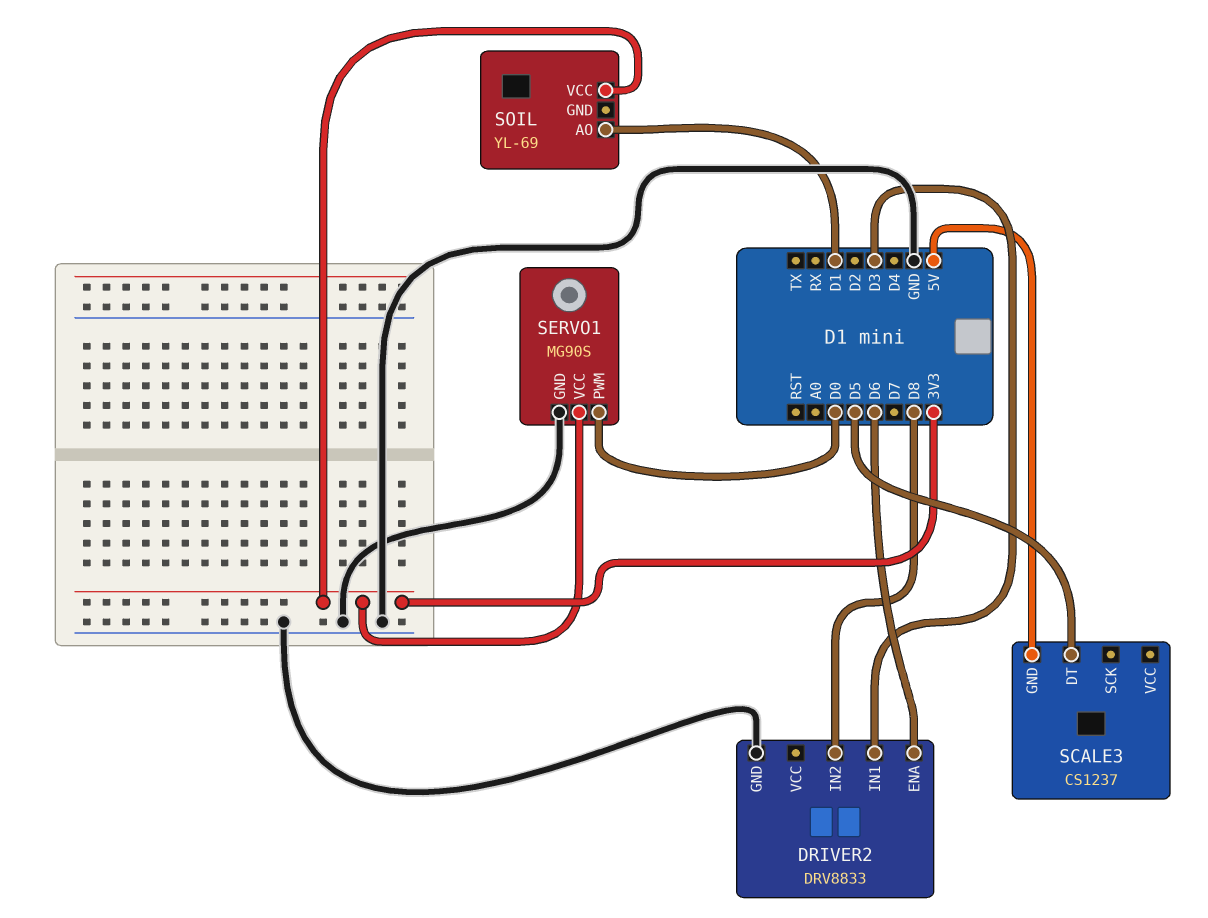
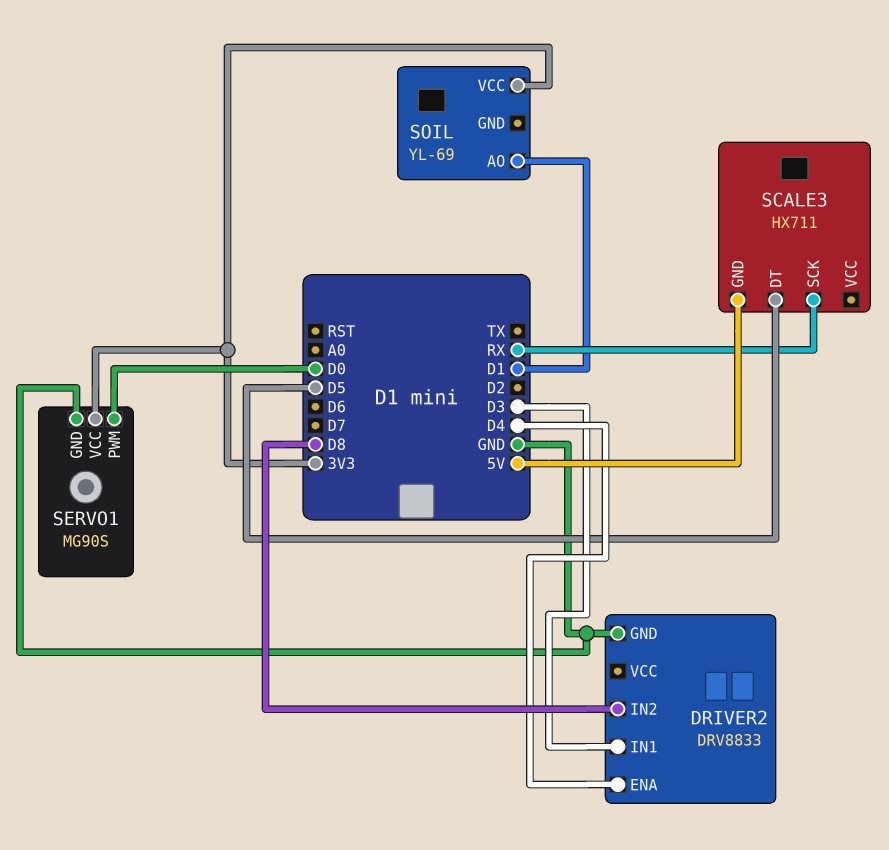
DRIVER2 pin ENA: D6 -> D4
SCALE3: CS1237 -> HX711
SCALE3 pin SCK: none -> RX

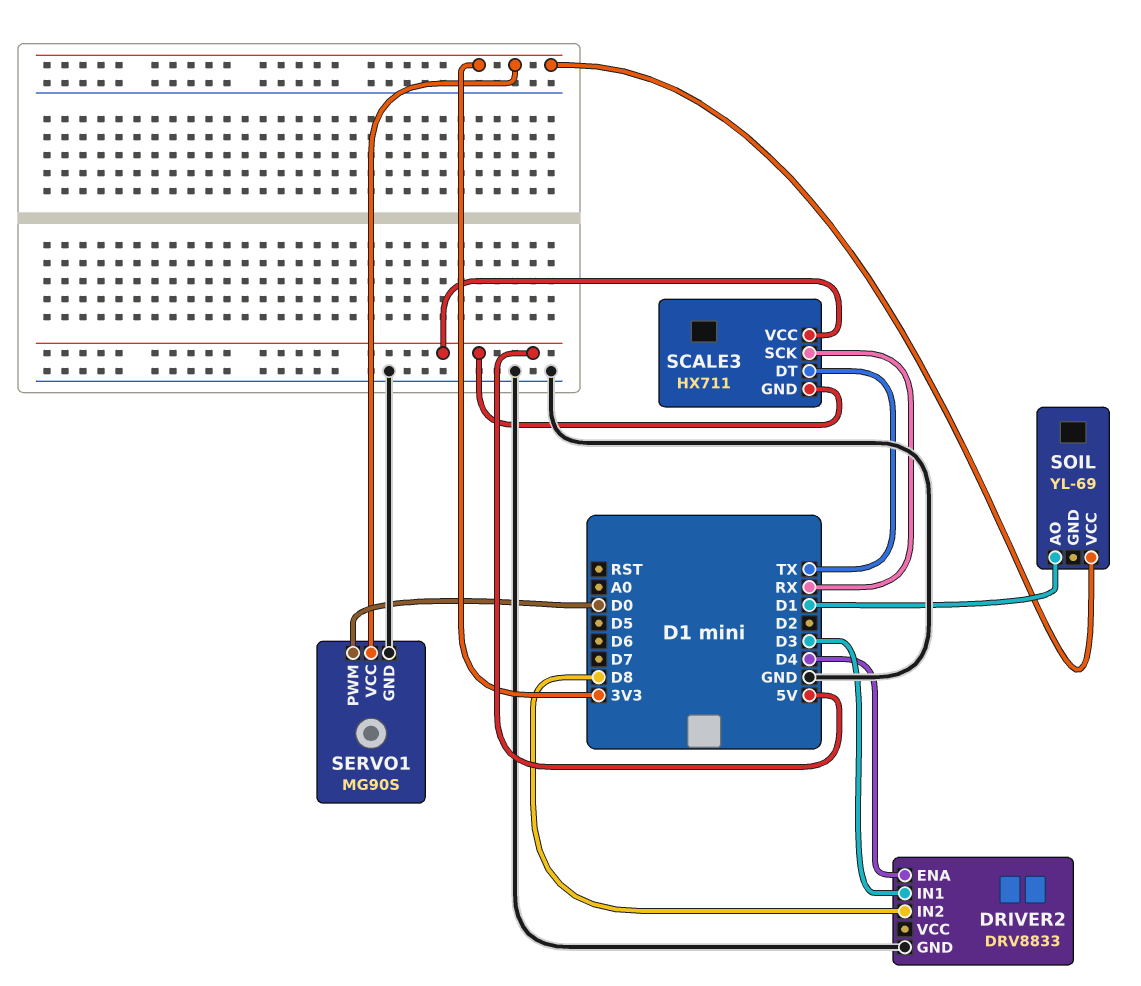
SCALE3 pin DT: D5 -> TX
SCALE3 pin VCC: none -> 5V

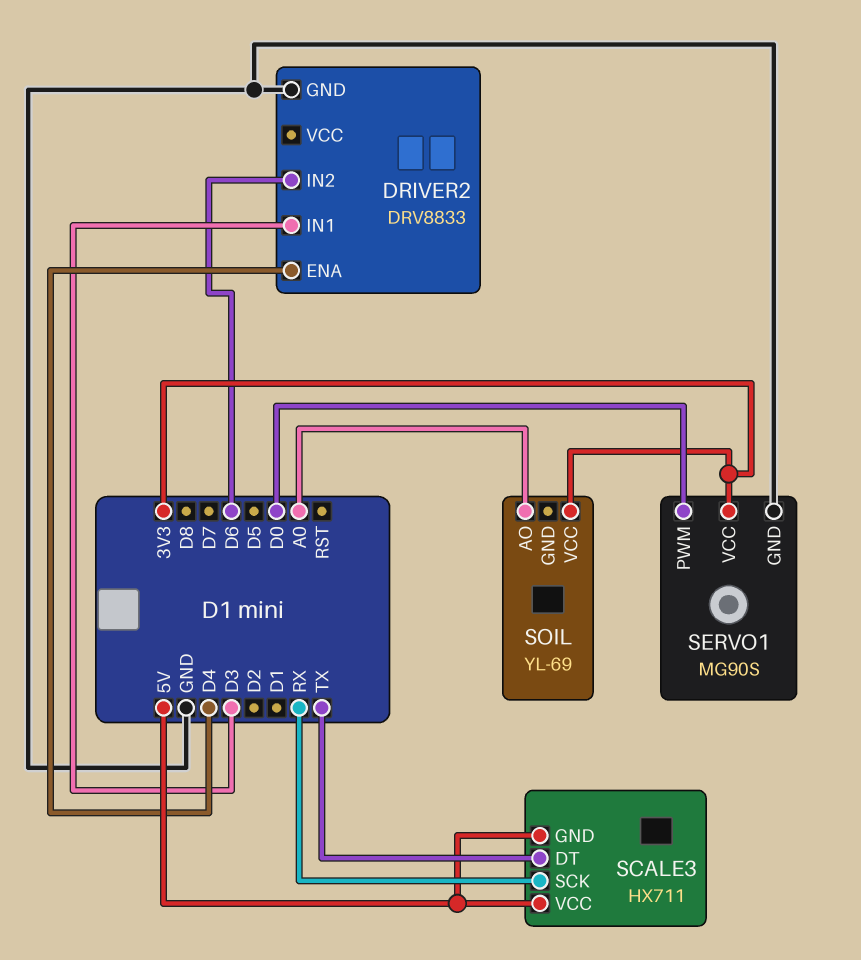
DRIVER2 pin IN2: D8 -> D6
SOIL pin AO: D1 -> A0

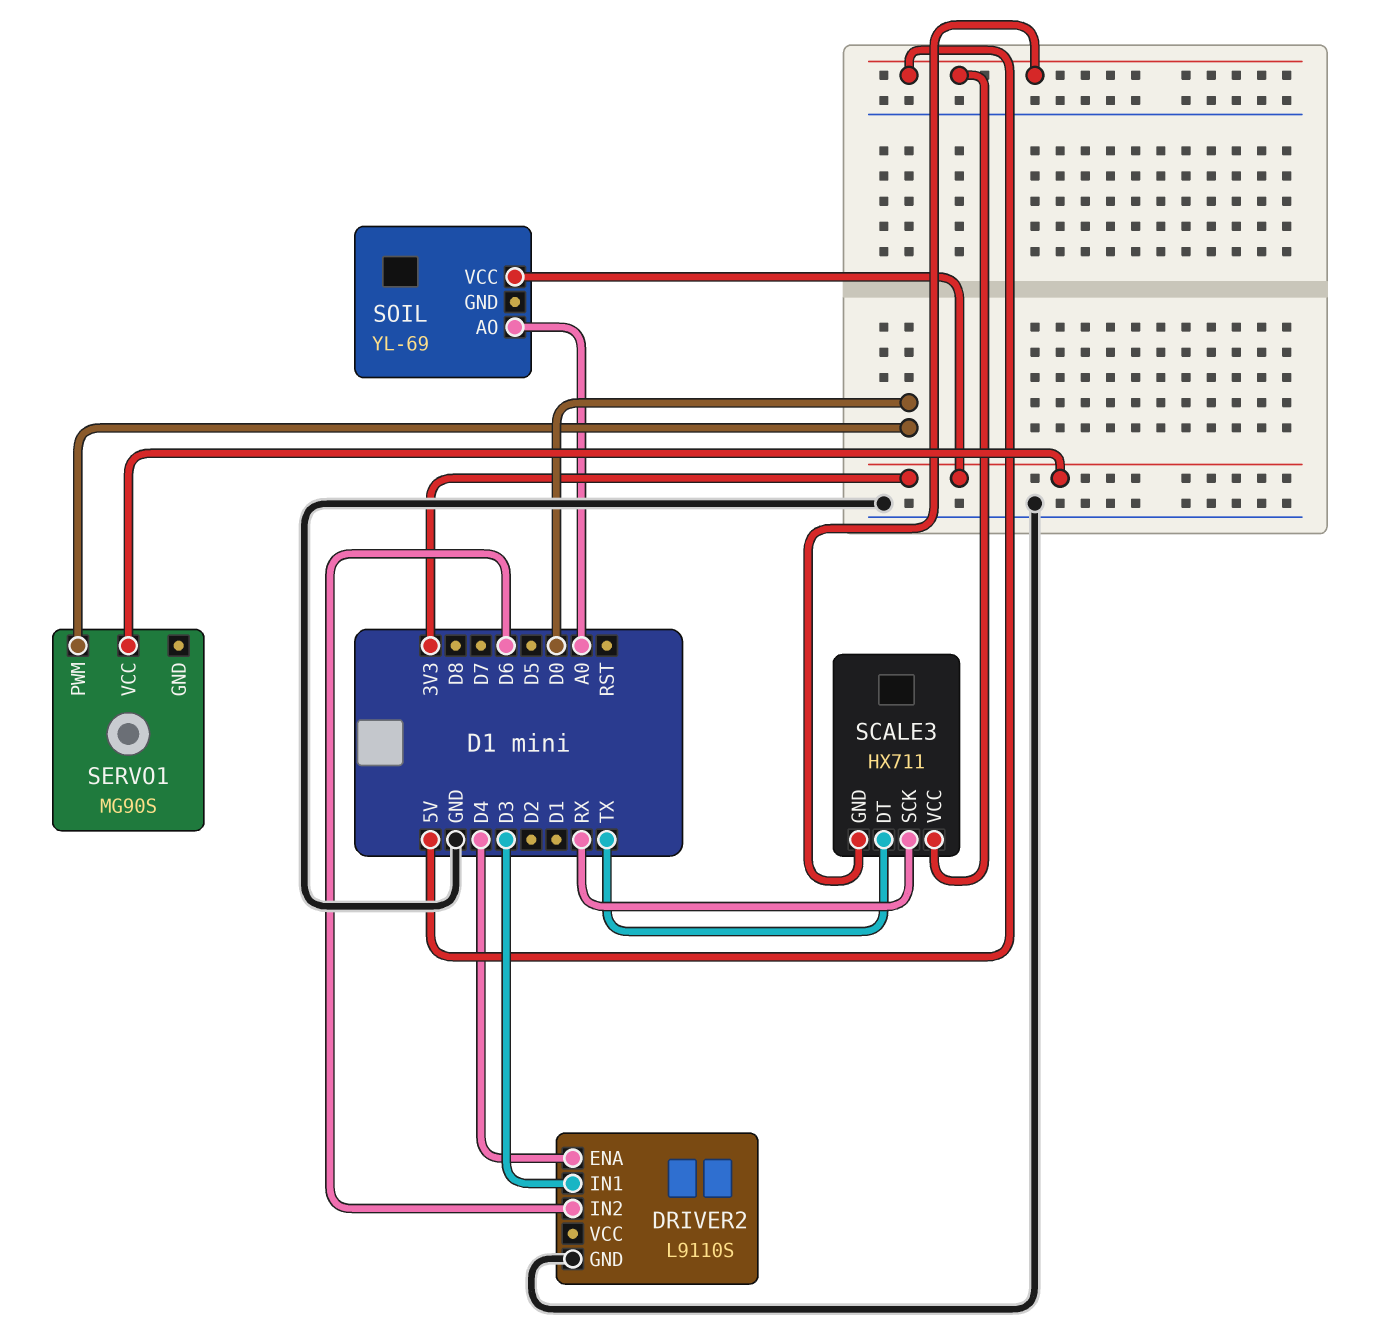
DRIVER2: DRV8833 -> L9110S
SERVO1 pin GND: GND -> none

